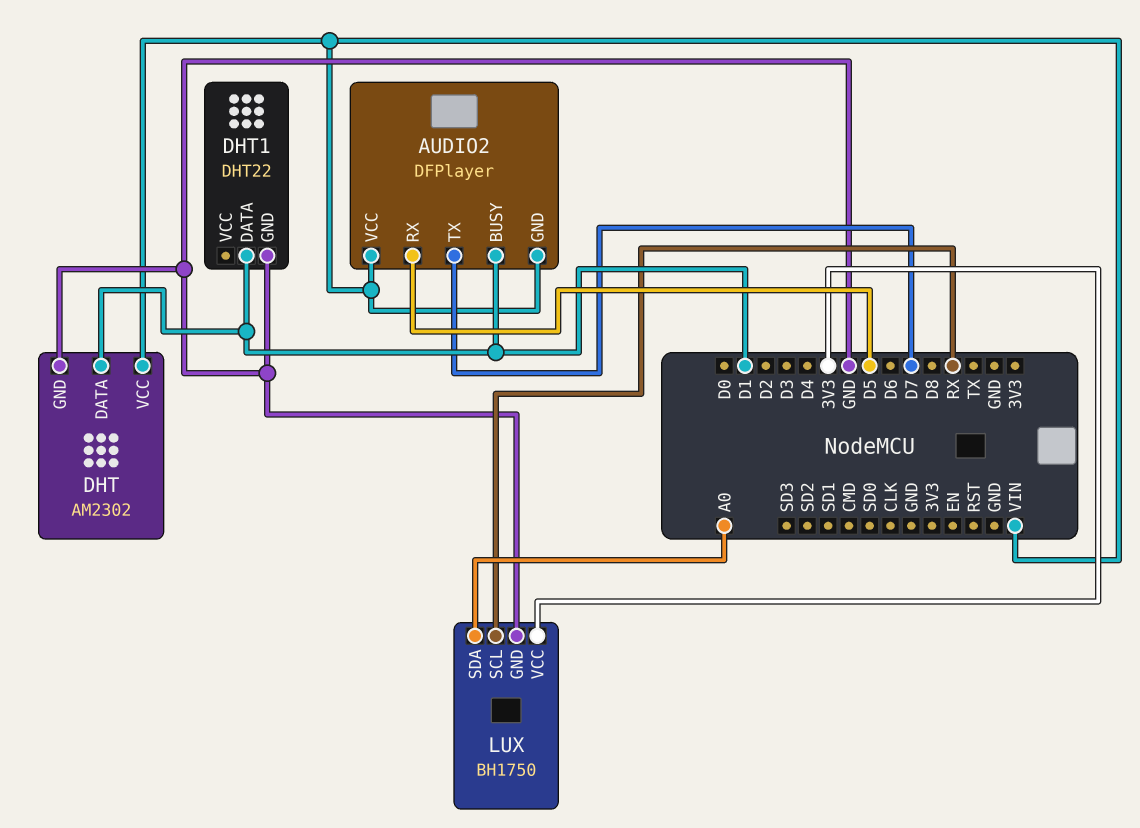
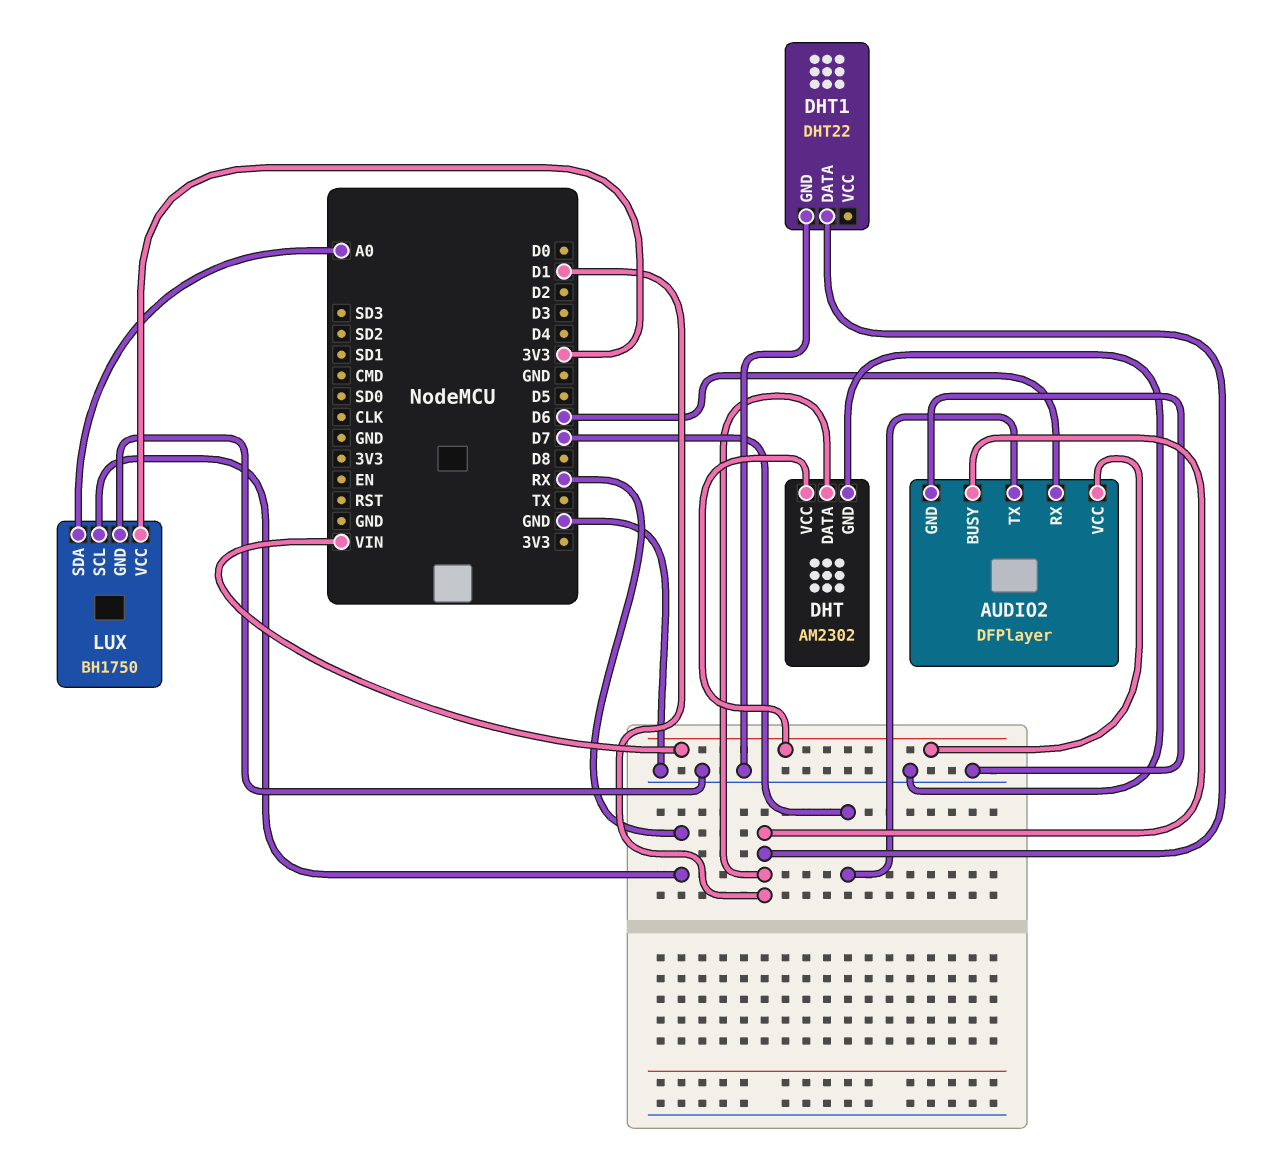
AUDIO2 pin GND: VIN -> GND
AUDIO2 pin RX: D5 -> D6

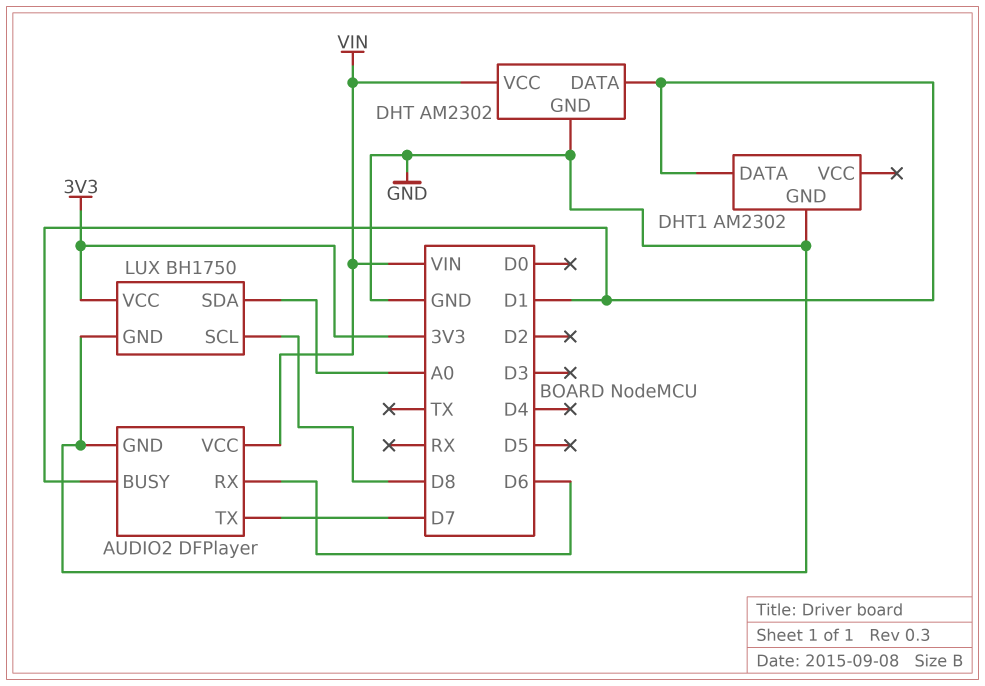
DHT1: DHT22 -> AM2302
LUX pin SCL: RX -> D8

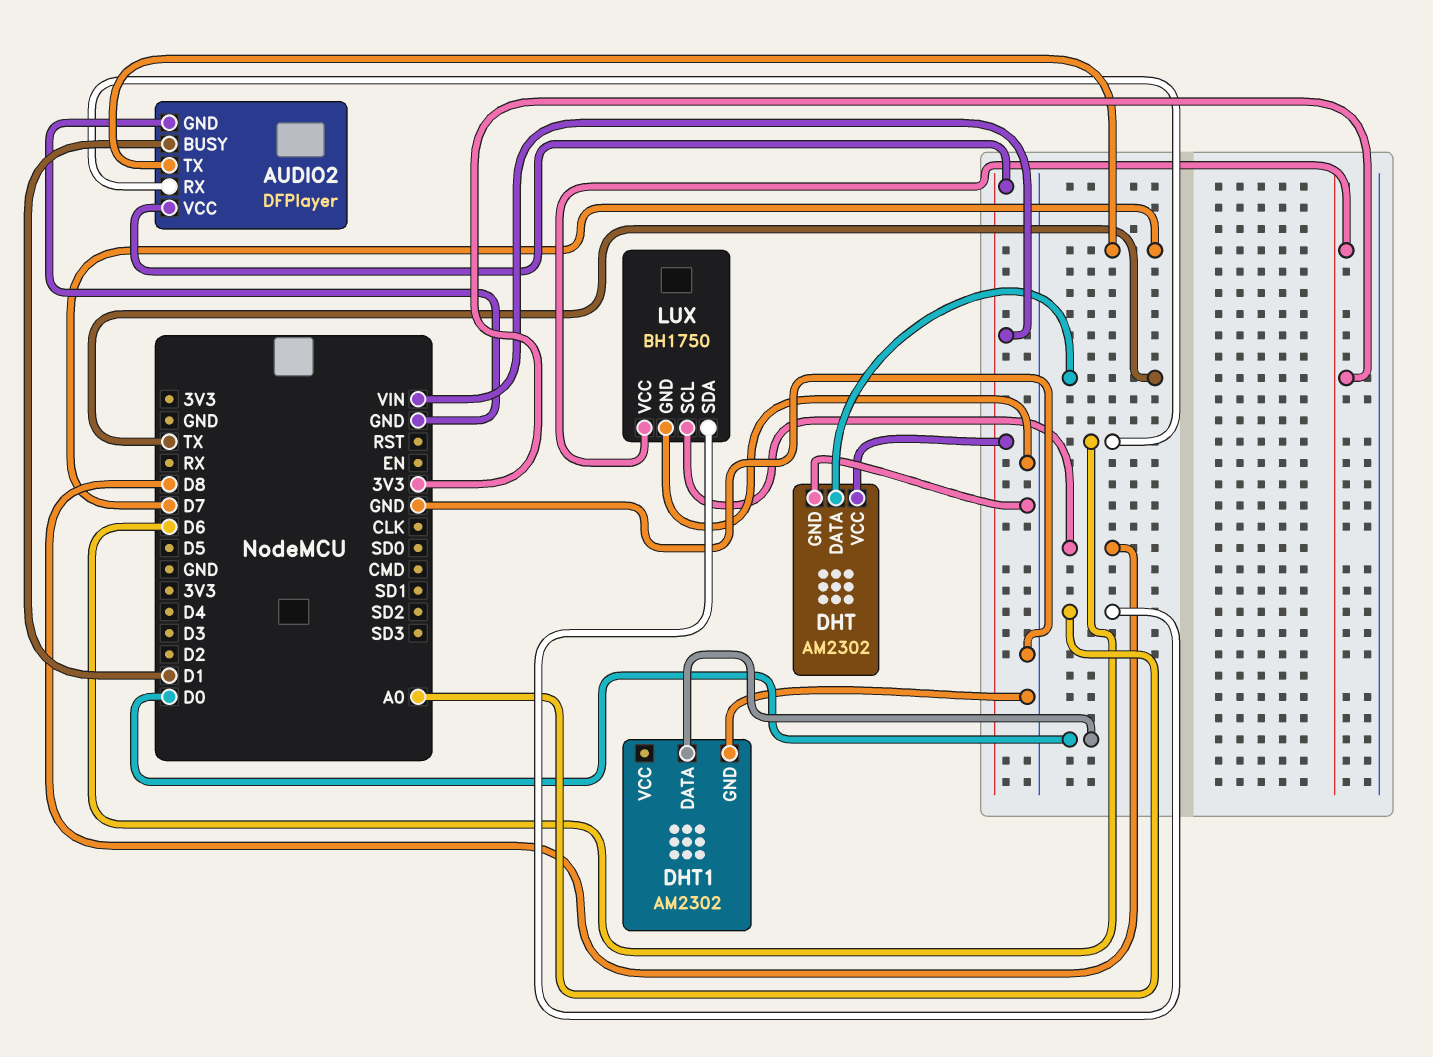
DHT pin DATA: D1 -> TX
DHT1 pin DATA: D1 -> D0

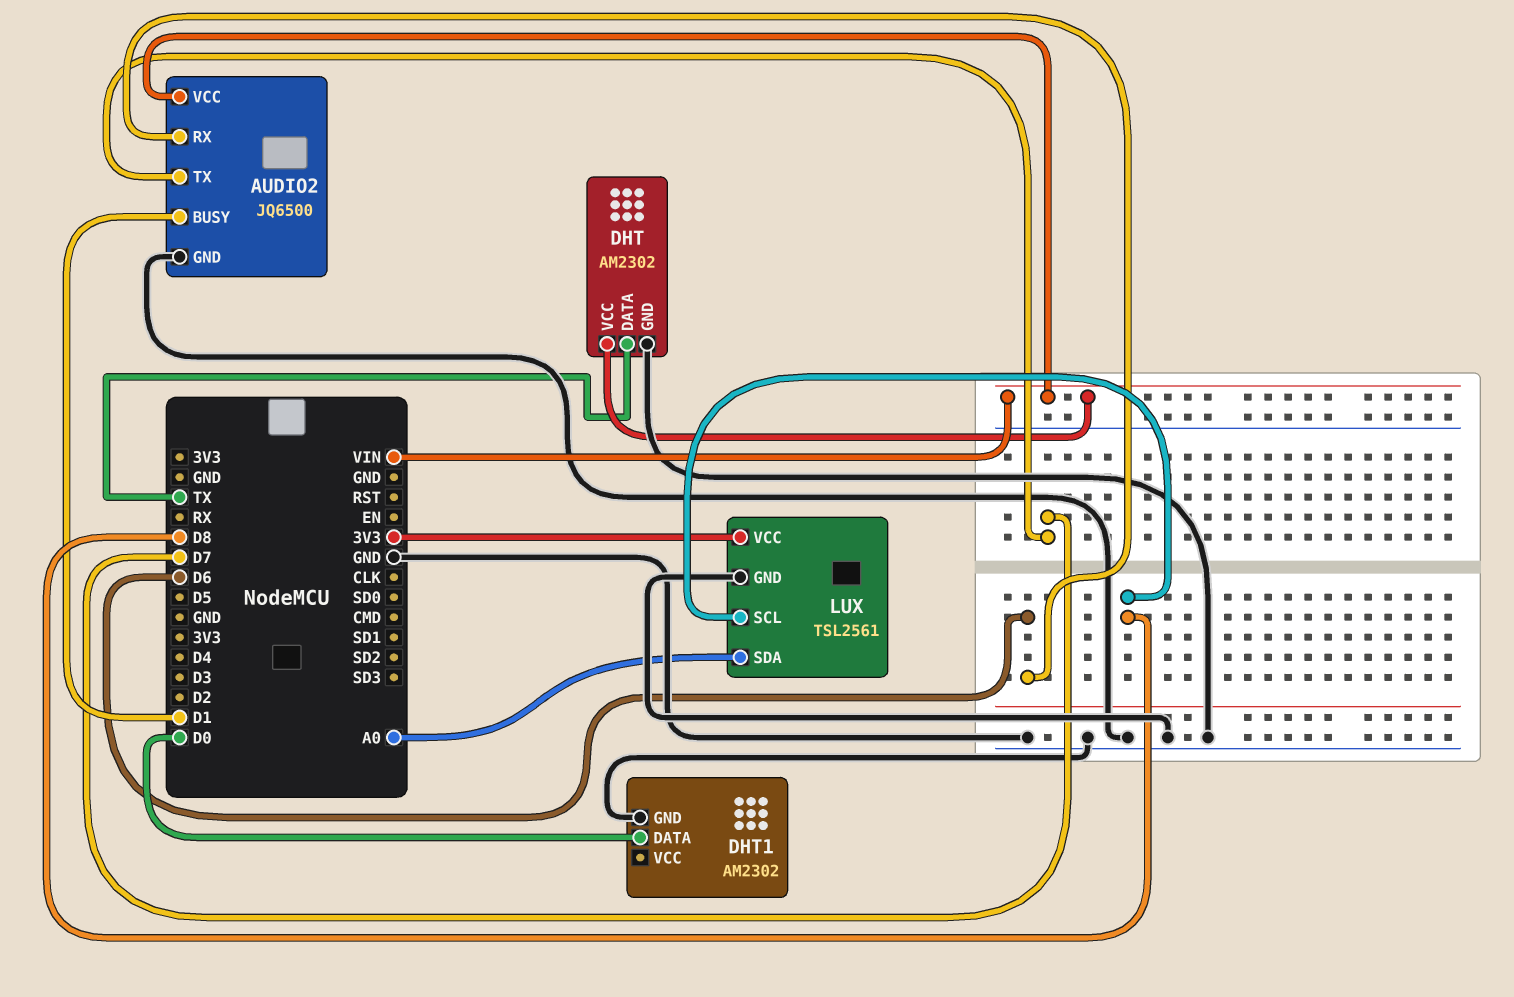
AUDIO2: DFPlayer -> JQ6500
LUX: BH1750 -> TSL2561

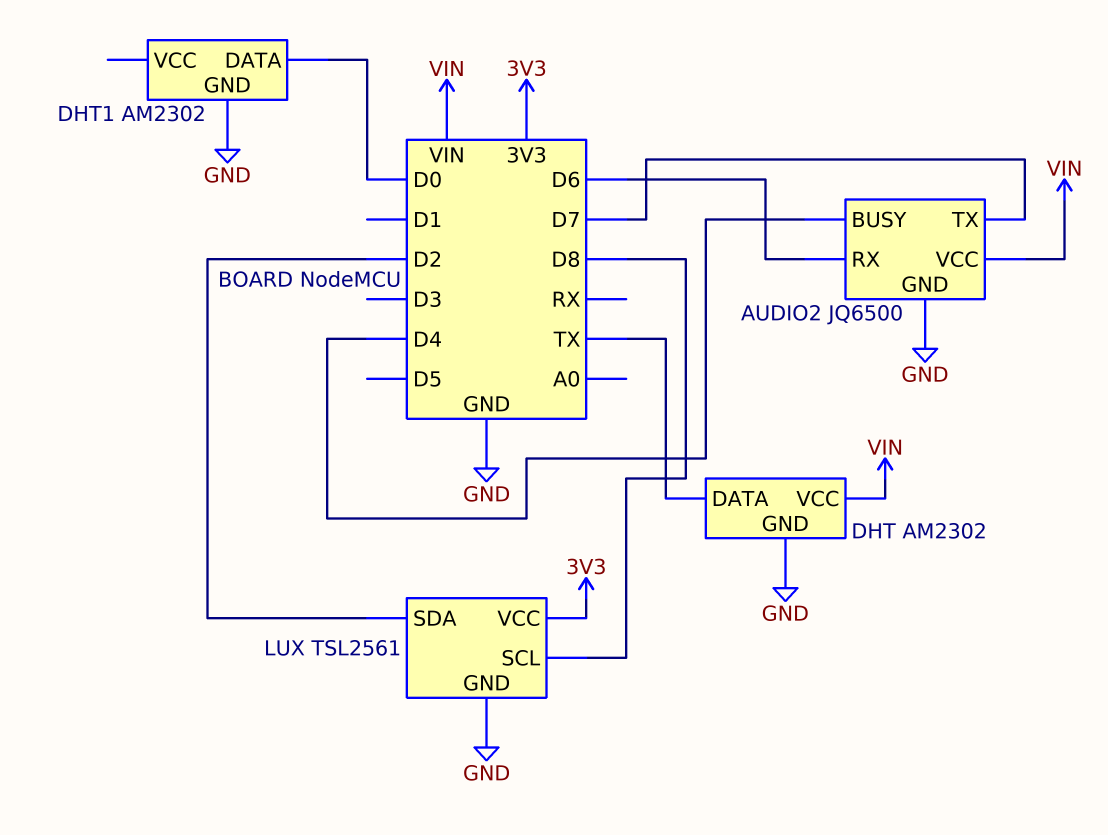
AUDIO2 pin BUSY: D1 -> D4
LUX pin SDA: A0 -> D2

